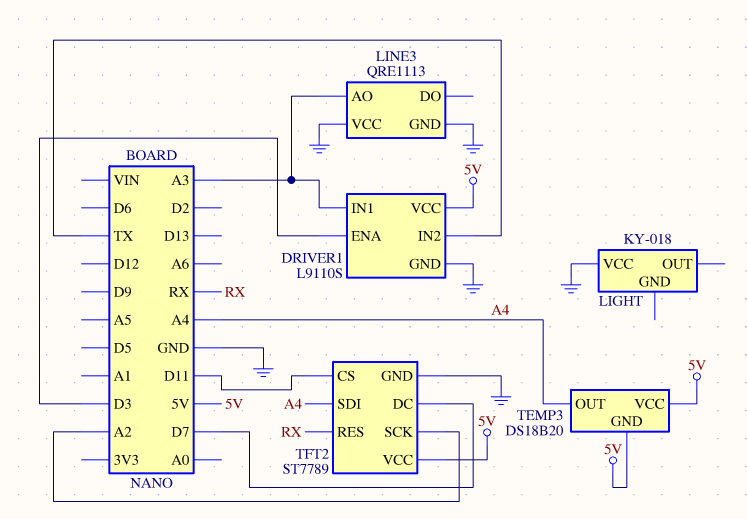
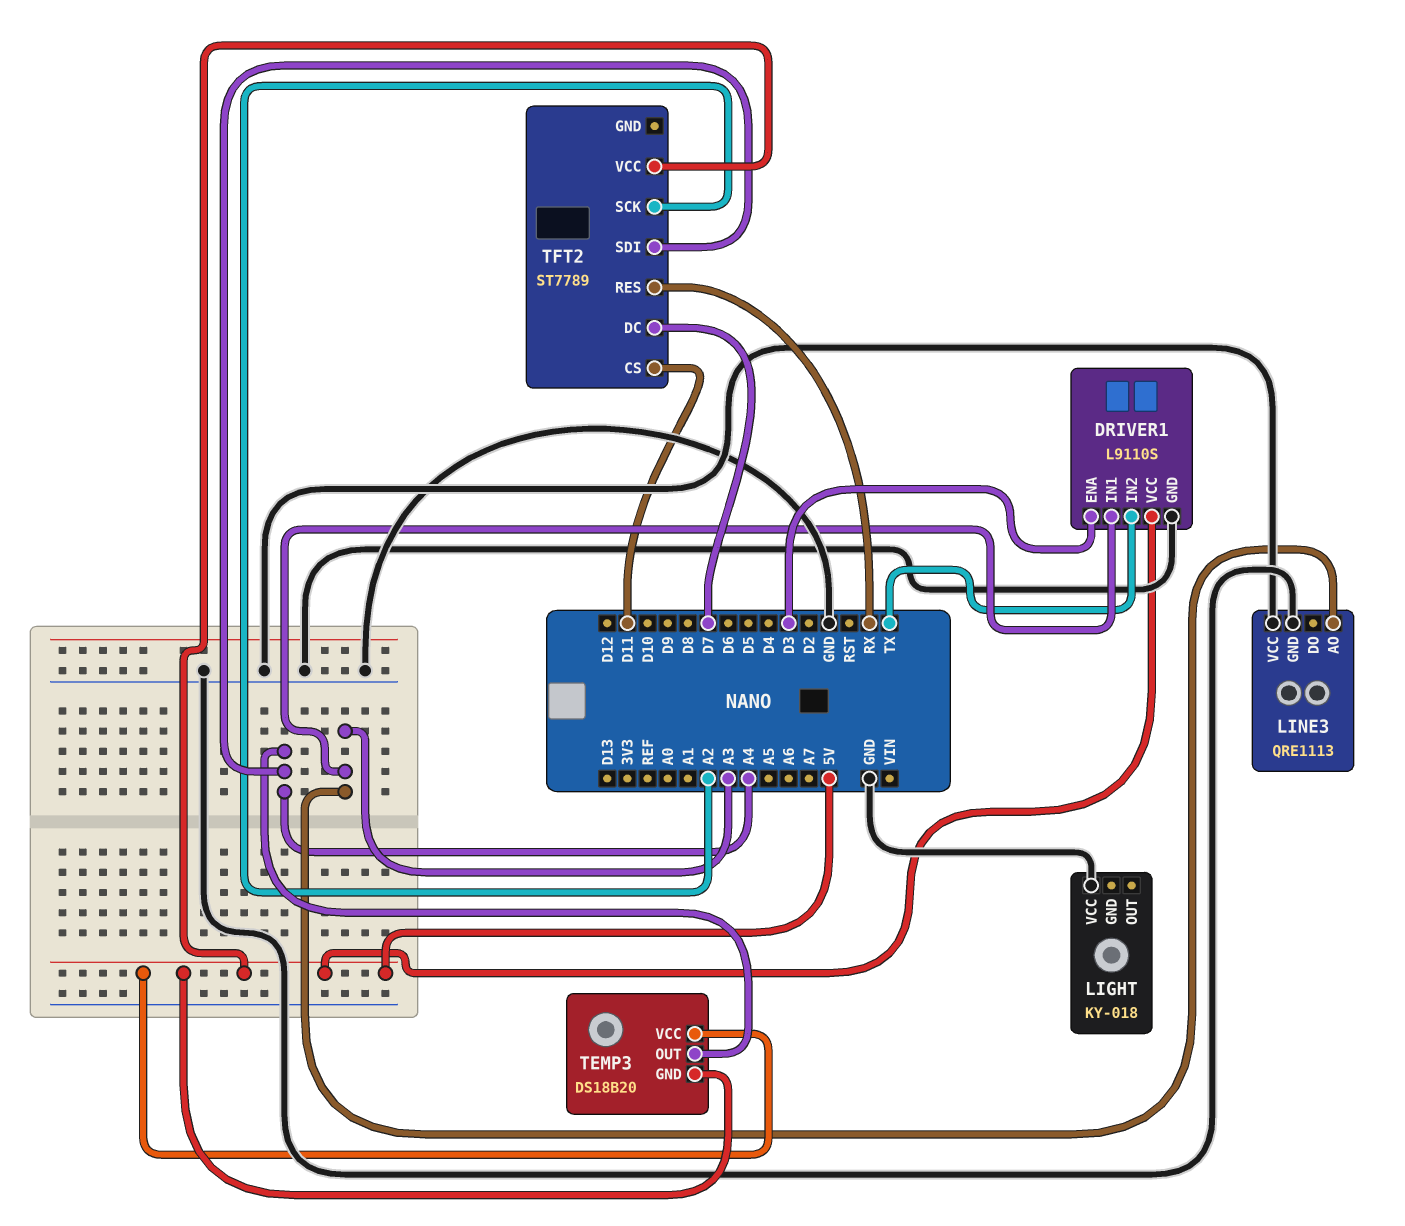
TFT2 pin GND: GND -> none

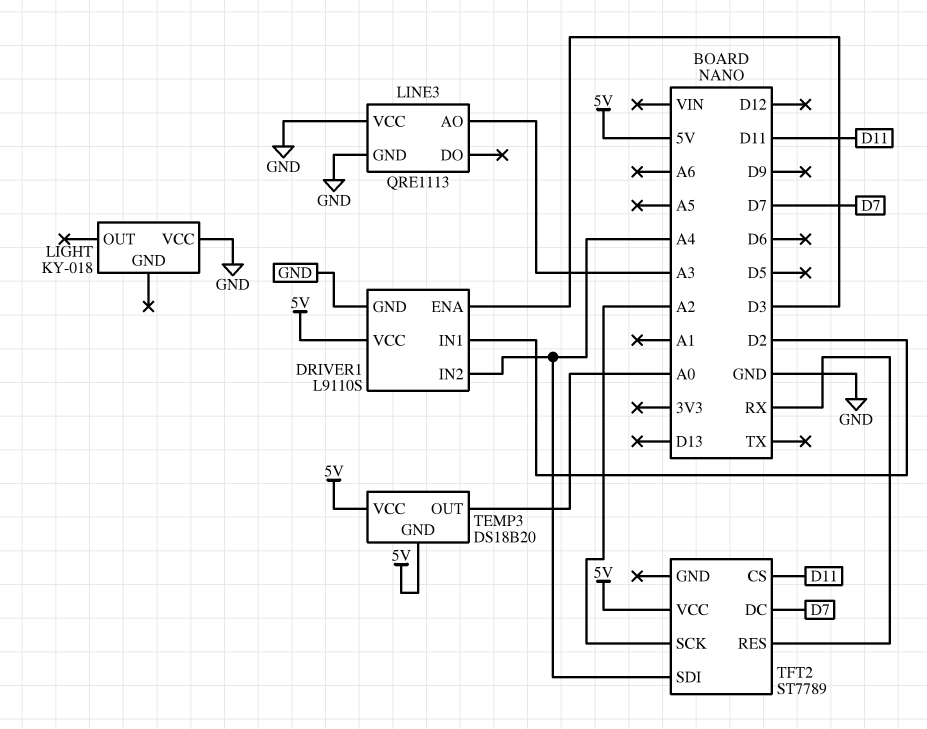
DRIVER1 pin IN1: A3 -> D2
DRIVER1 pin IN2: TX -> A4
TEMP3 pin OUT: A4 -> A0

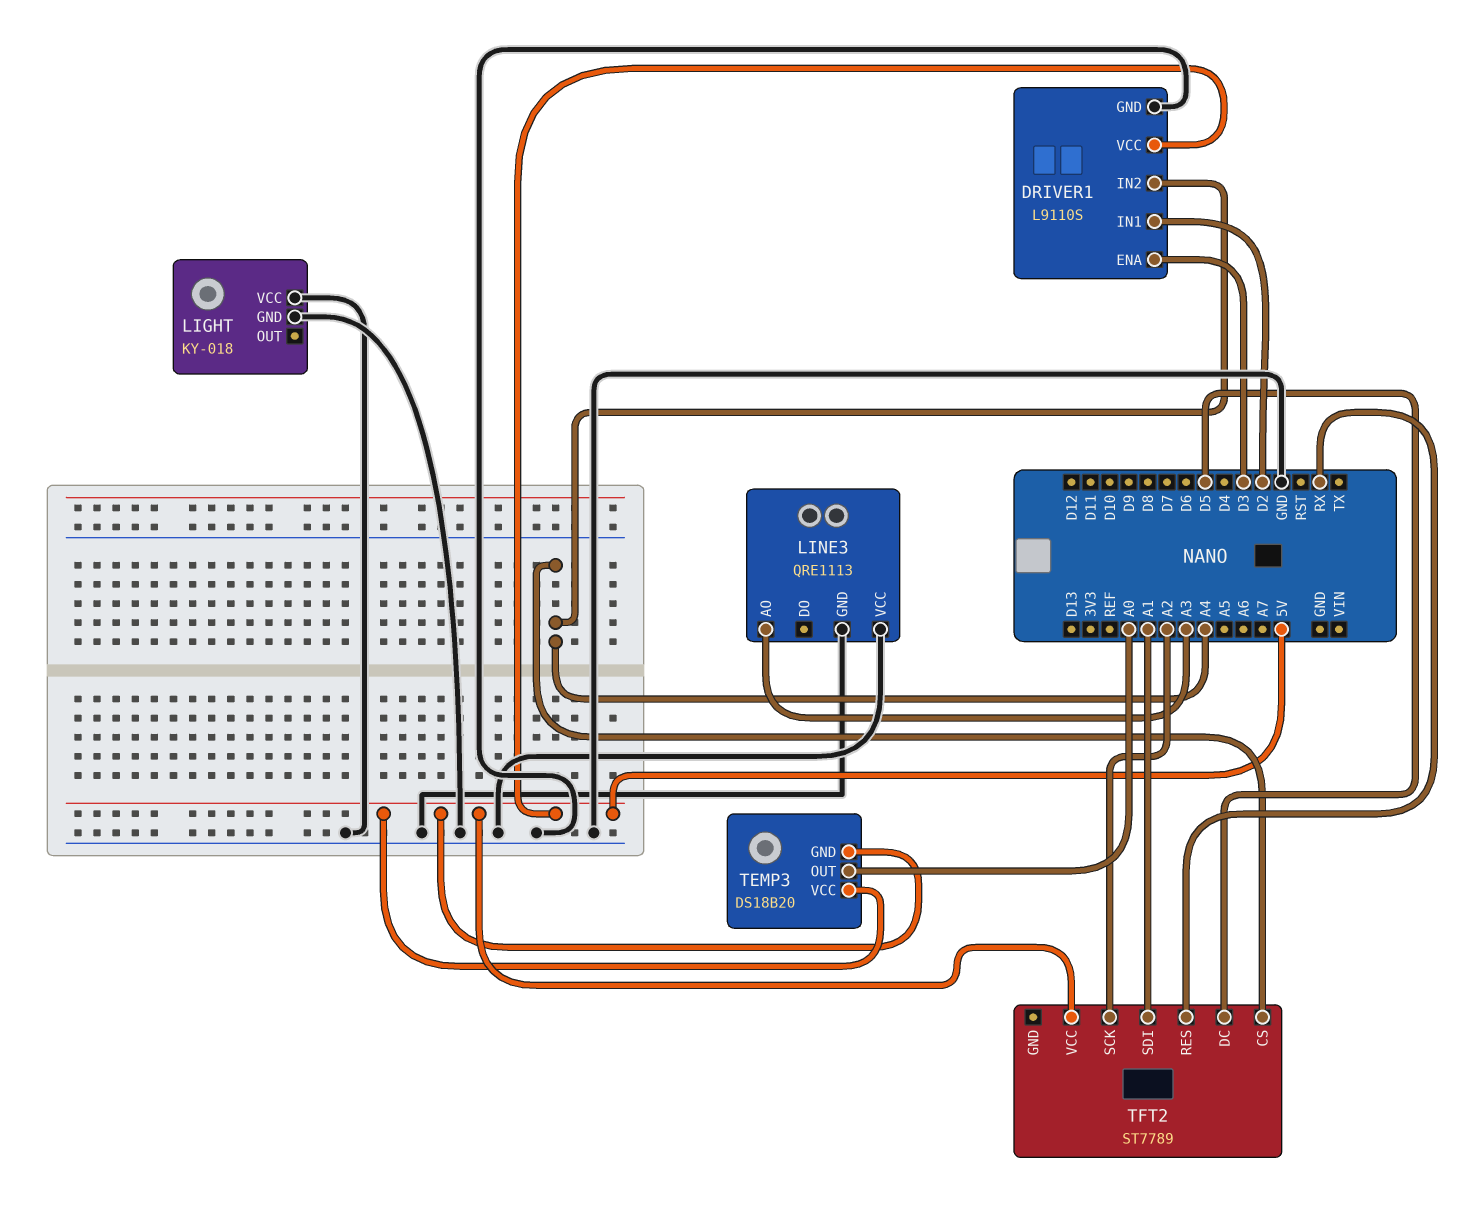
LIGHT pin GND: none -> GND
TFT2 pin CS: D11 -> A4
TFT2 pin DC: D7 -> D5
TFT2 pin SDI: A4 -> A1

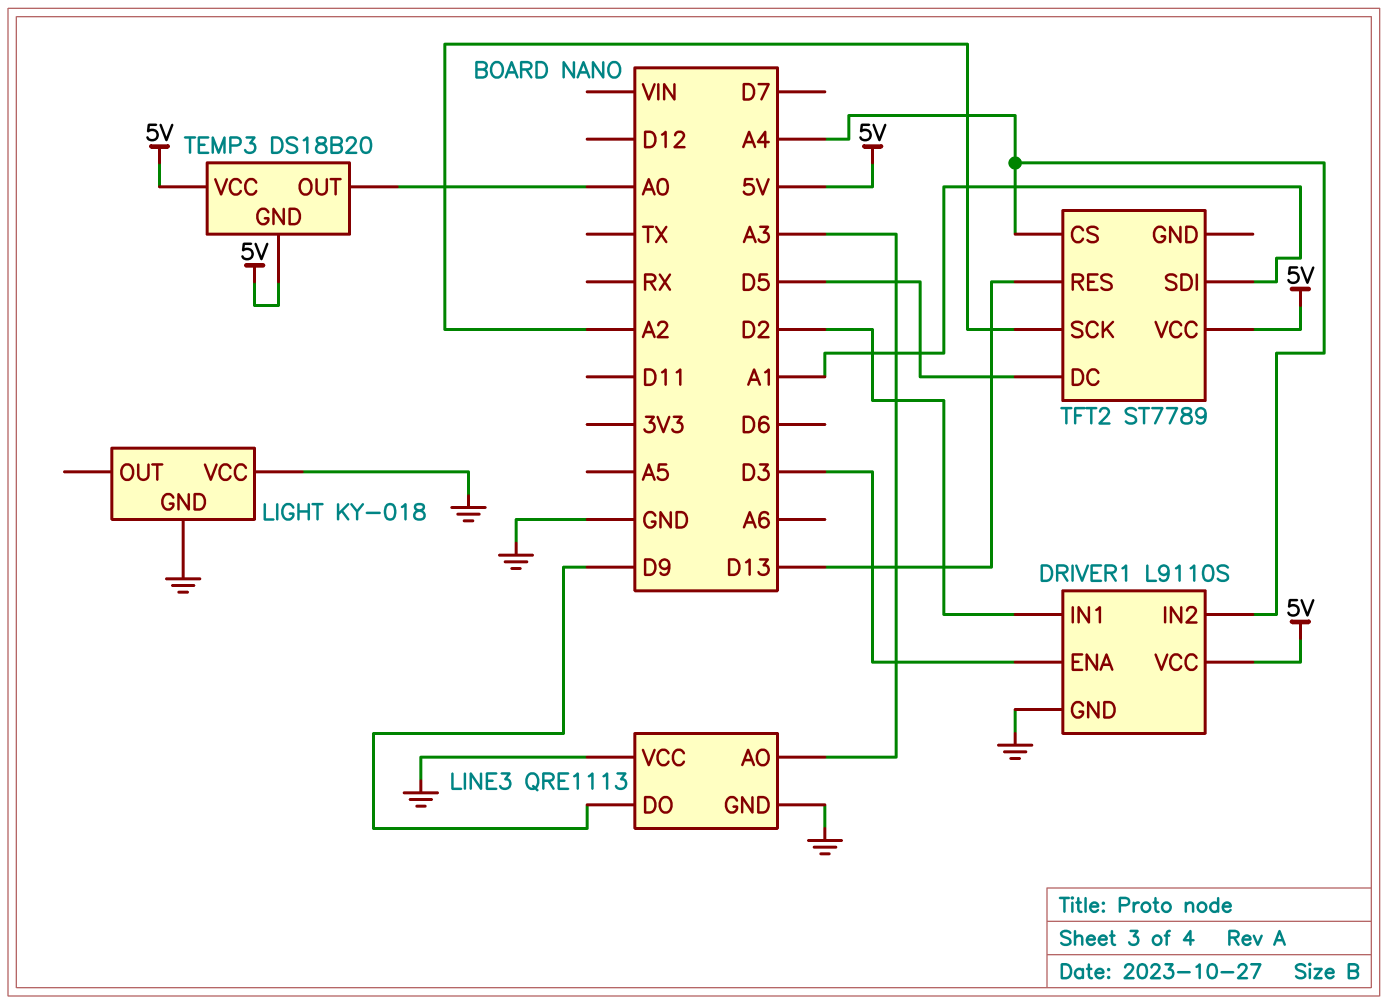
LINE3 pin DO: none -> D9
TFT2 pin RES: RX -> D13

